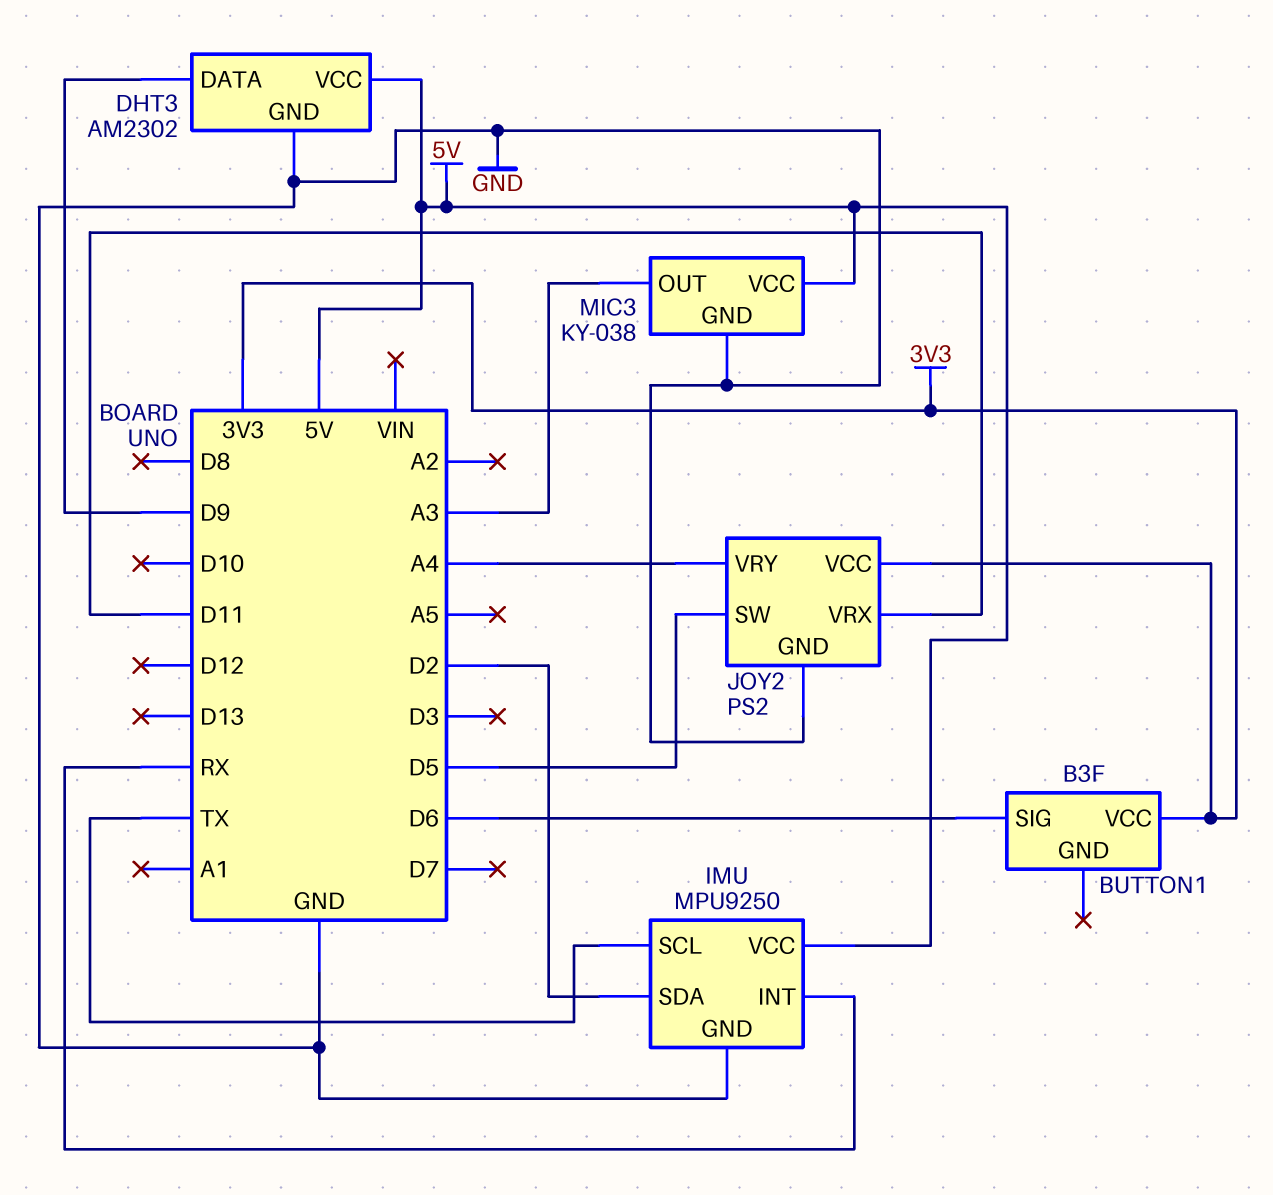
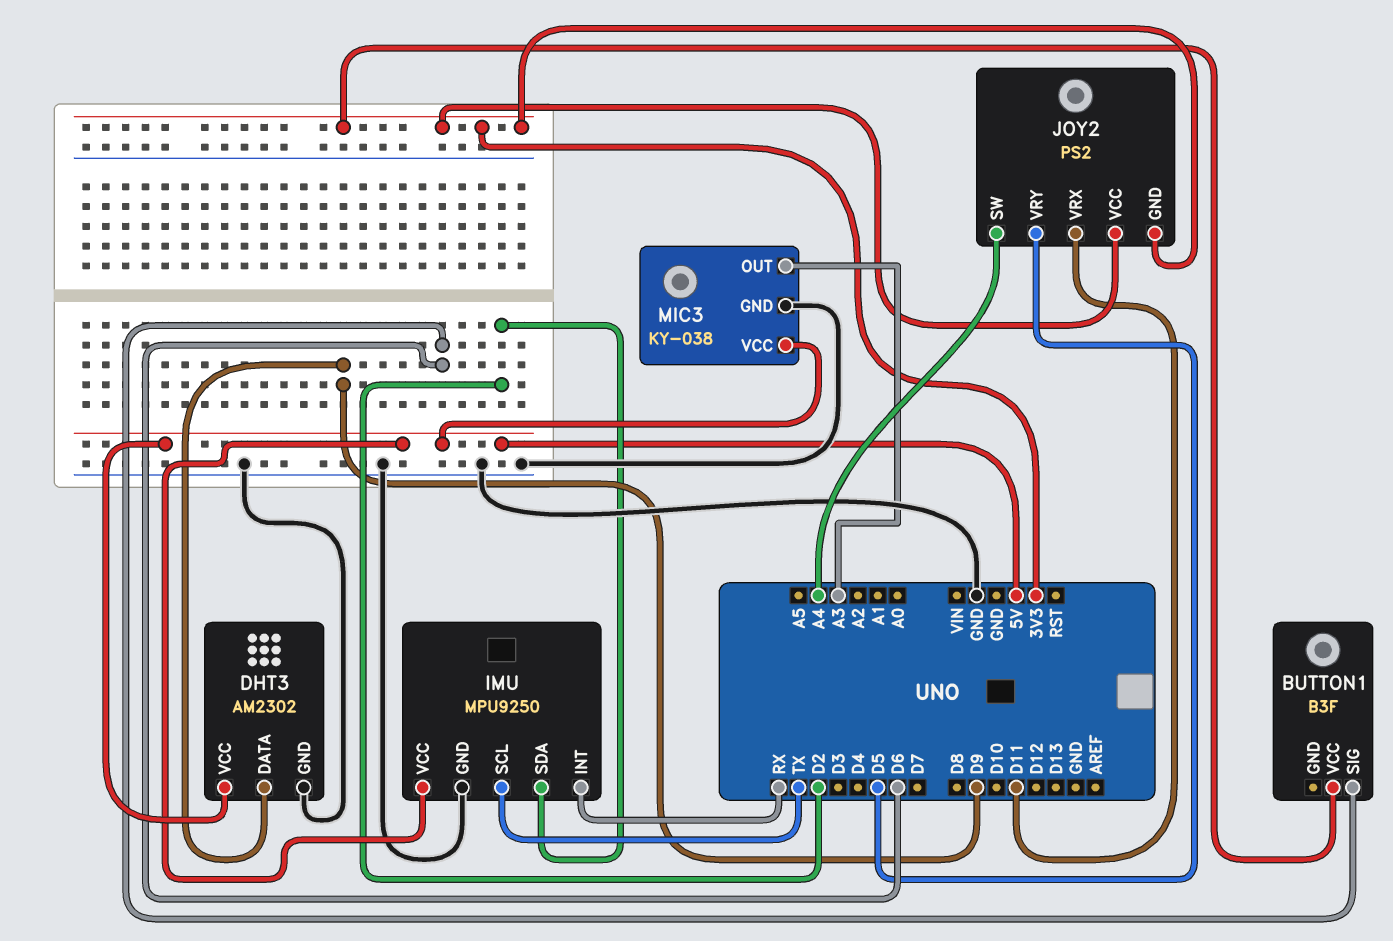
JOY2 pin GND: GND -> 3V3
JOY2 pin SW: D5 -> A4
JOY2 pin VRY: A4 -> D5

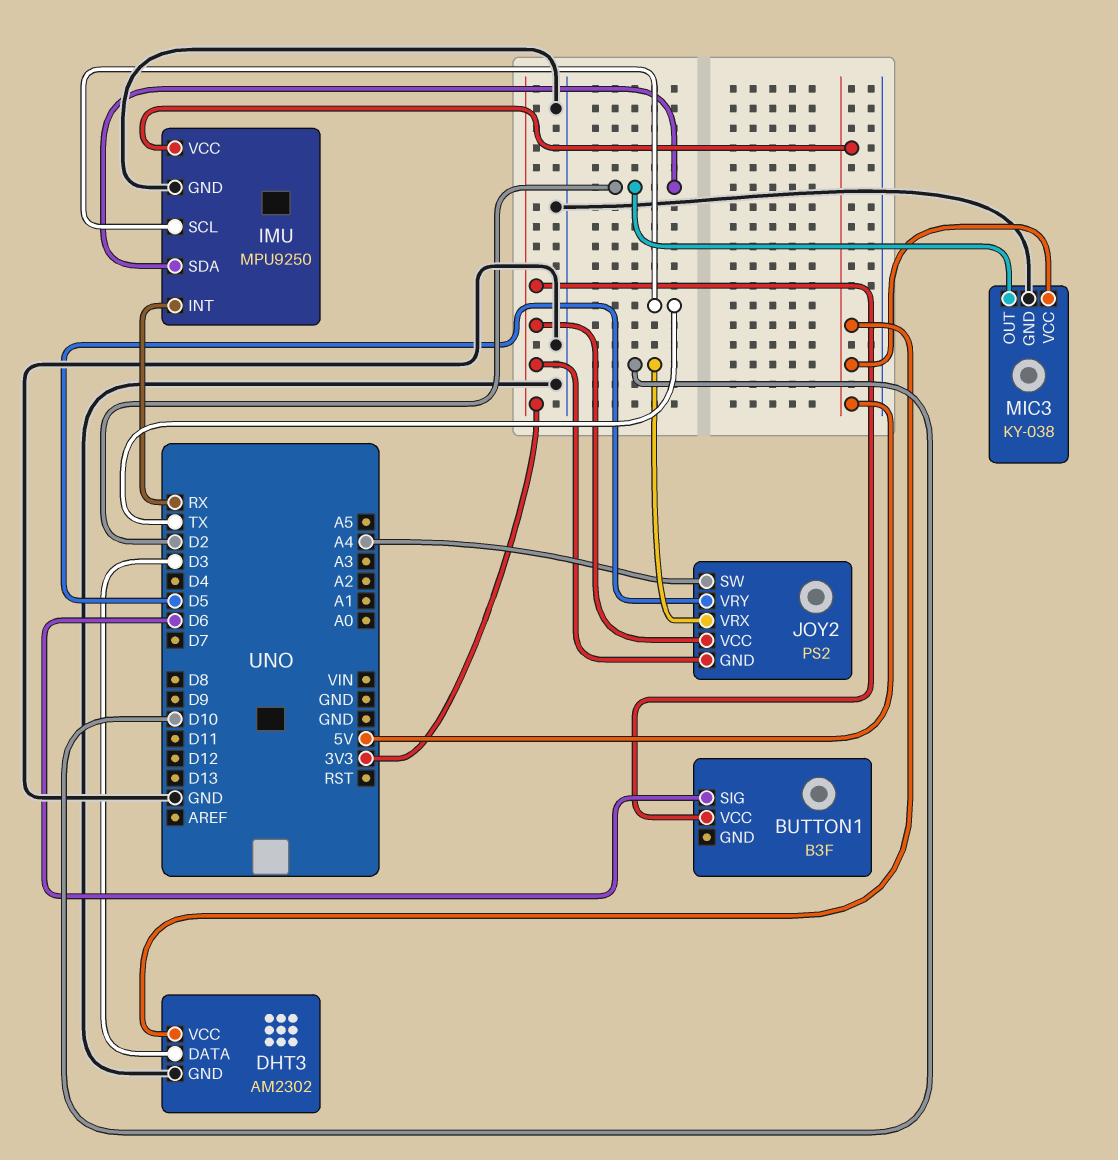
DHT3 pin DATA: D9 -> D3
JOY2 pin VRX: D11 -> D10
MIC3 pin OUT: A3 -> D2

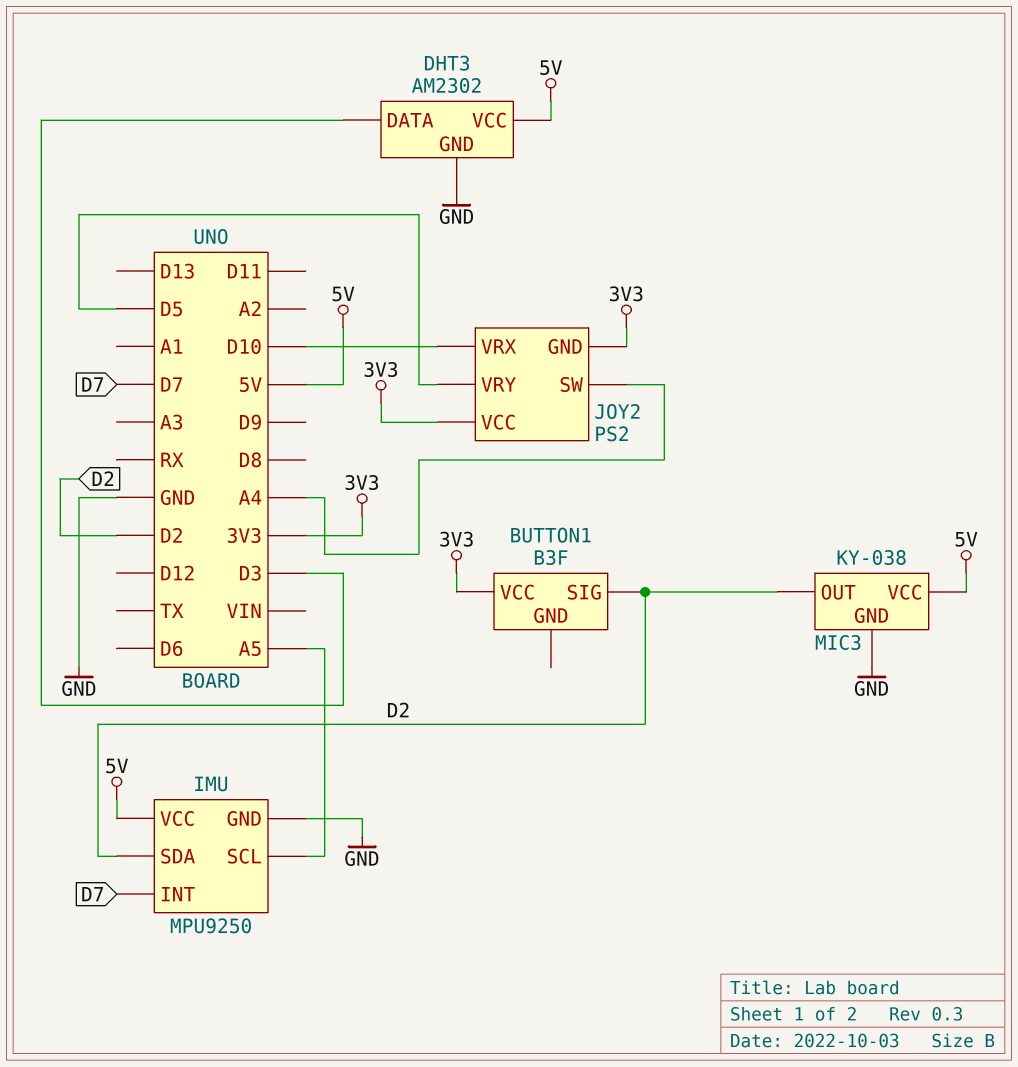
BUTTON1 pin SIG: D6 -> D2
IMU pin INT: RX -> D7
IMU pin SCL: TX -> A5

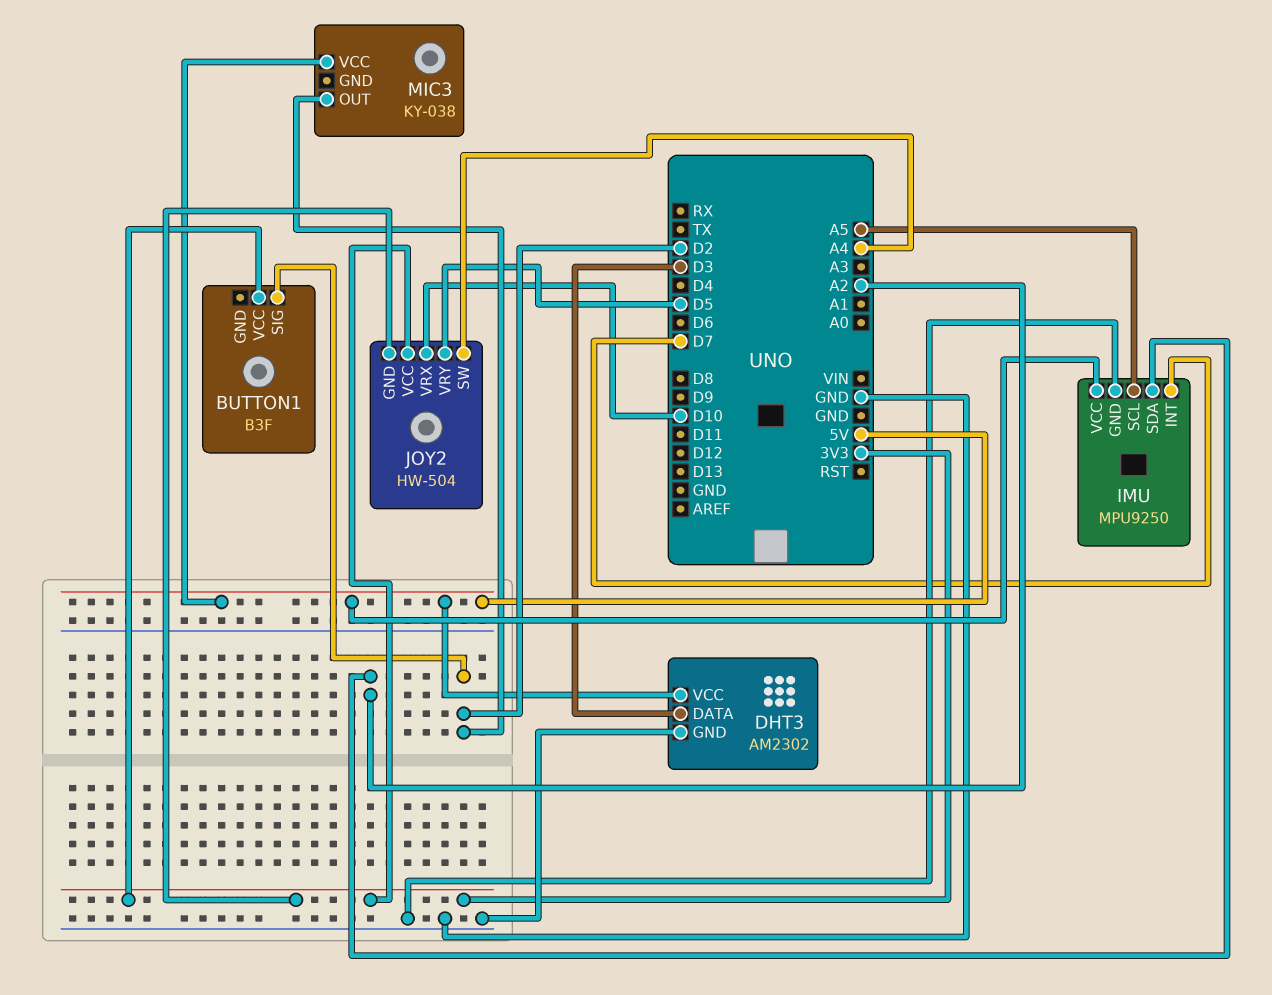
IMU pin SDA: D2 -> A2
JOY2: PS2 -> HW-504
MIC3 pin GND: GND -> none

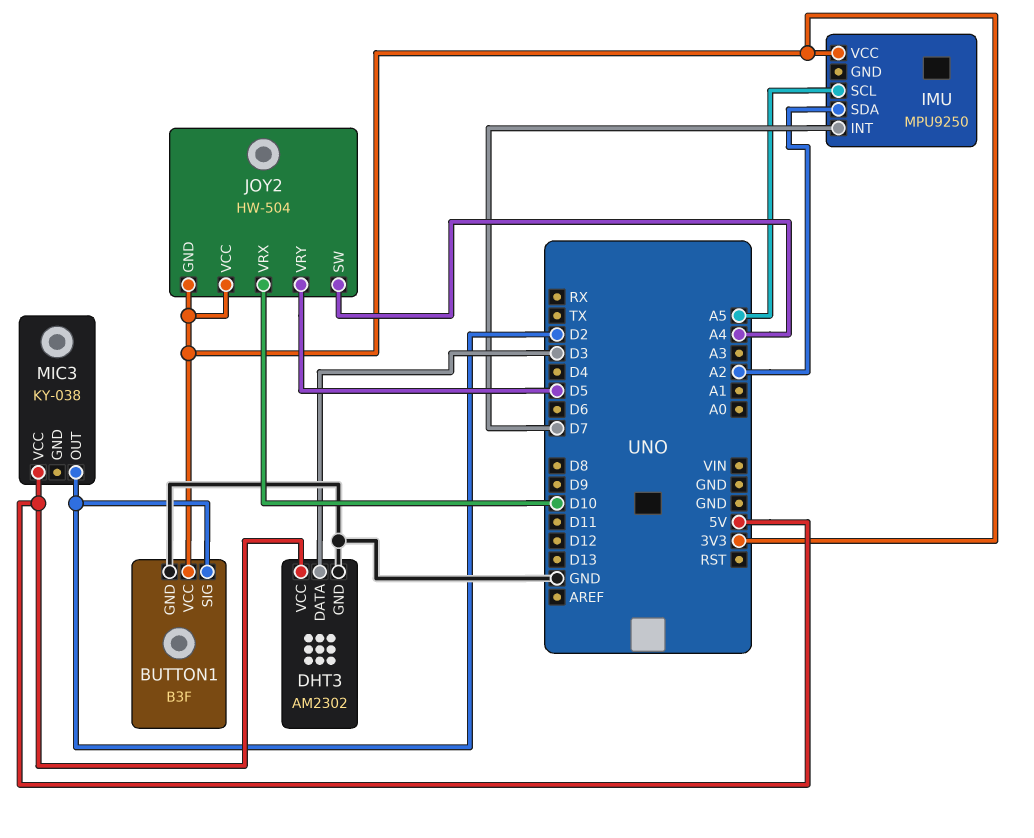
BUTTON1 pin GND: none -> GND
IMU pin GND: GND -> none
IMU pin VCC: 5V -> 3V3

